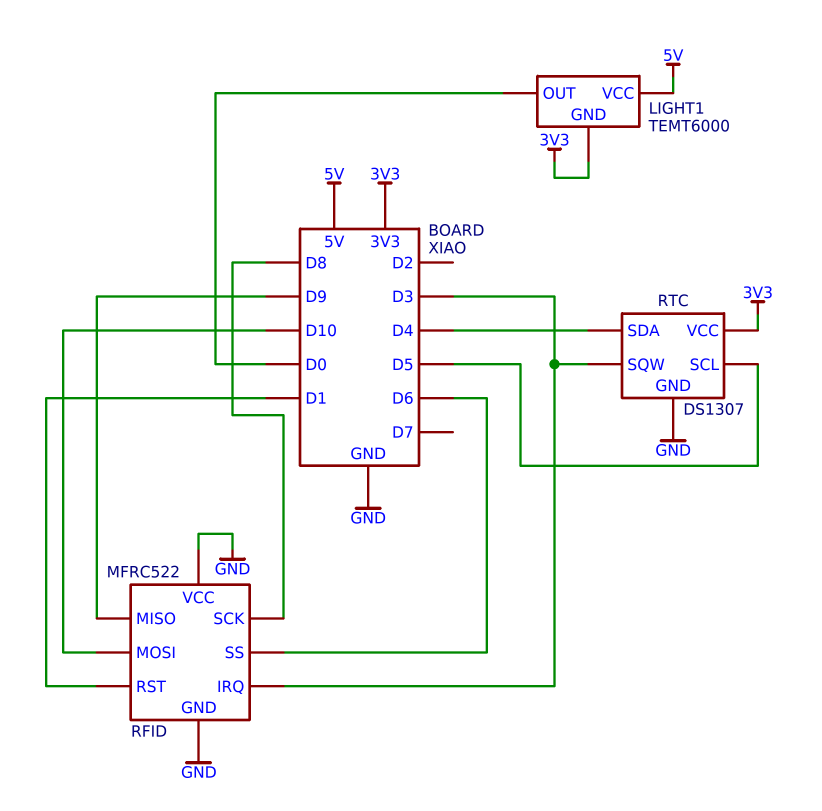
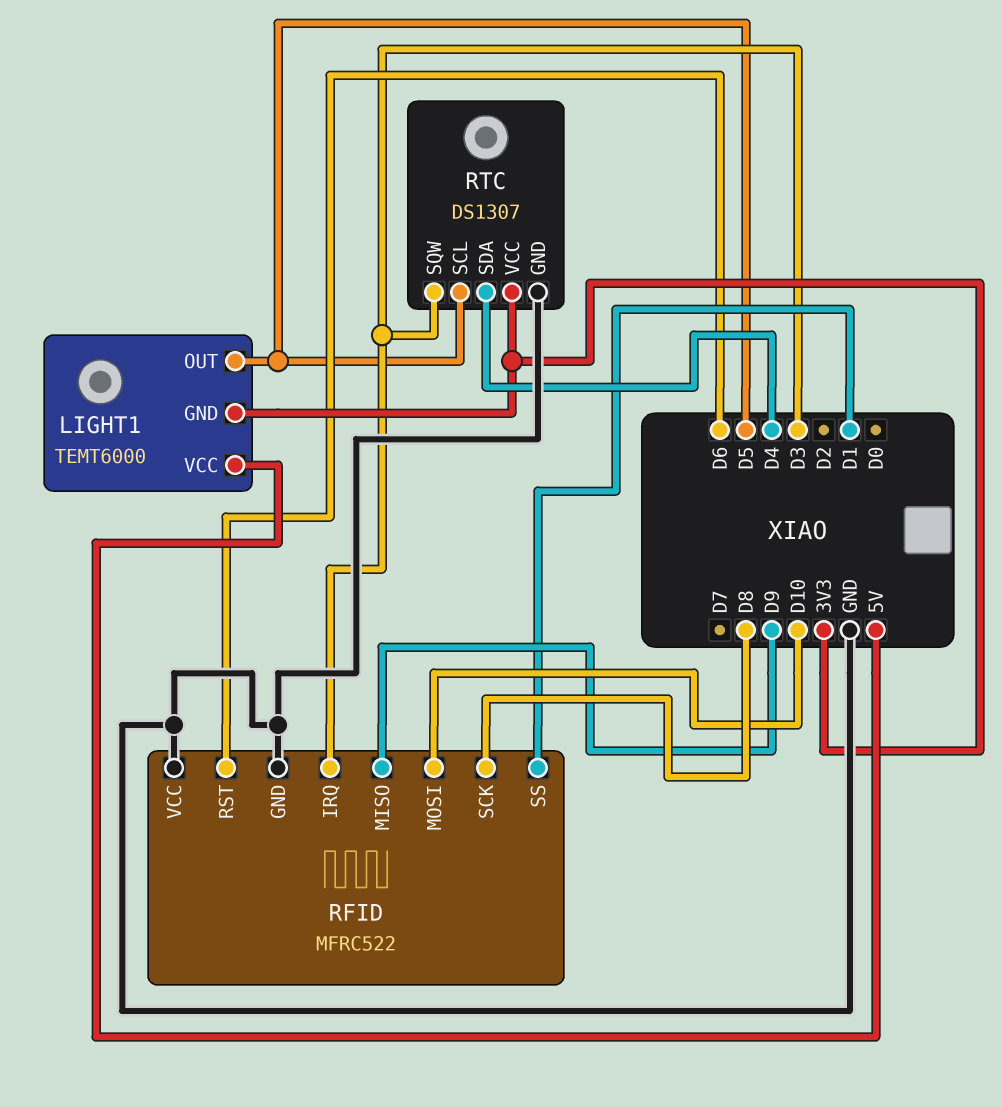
LIGHT1 pin OUT: D0 -> D5
RFID pin RST: D1 -> D6
RFID pin SS: D6 -> D1

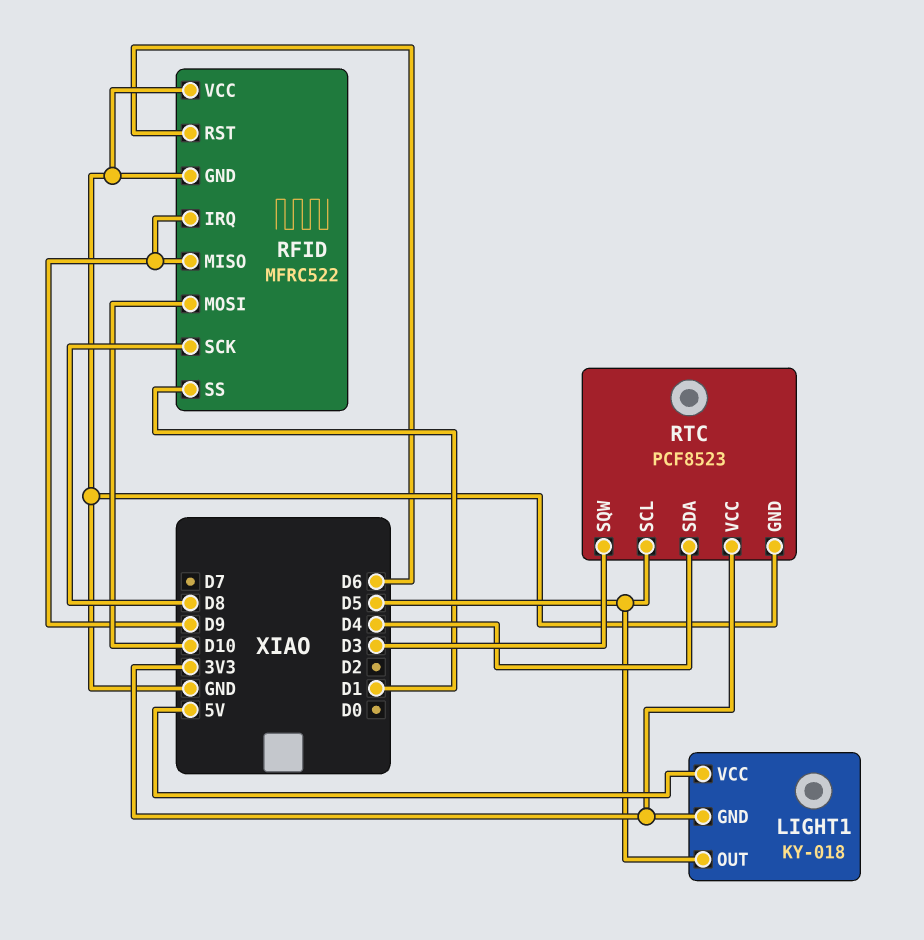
LIGHT1: TEMT6000 -> KY-018
RFID pin IRQ: D3 -> D9
RTC: DS1307 -> PCF8523

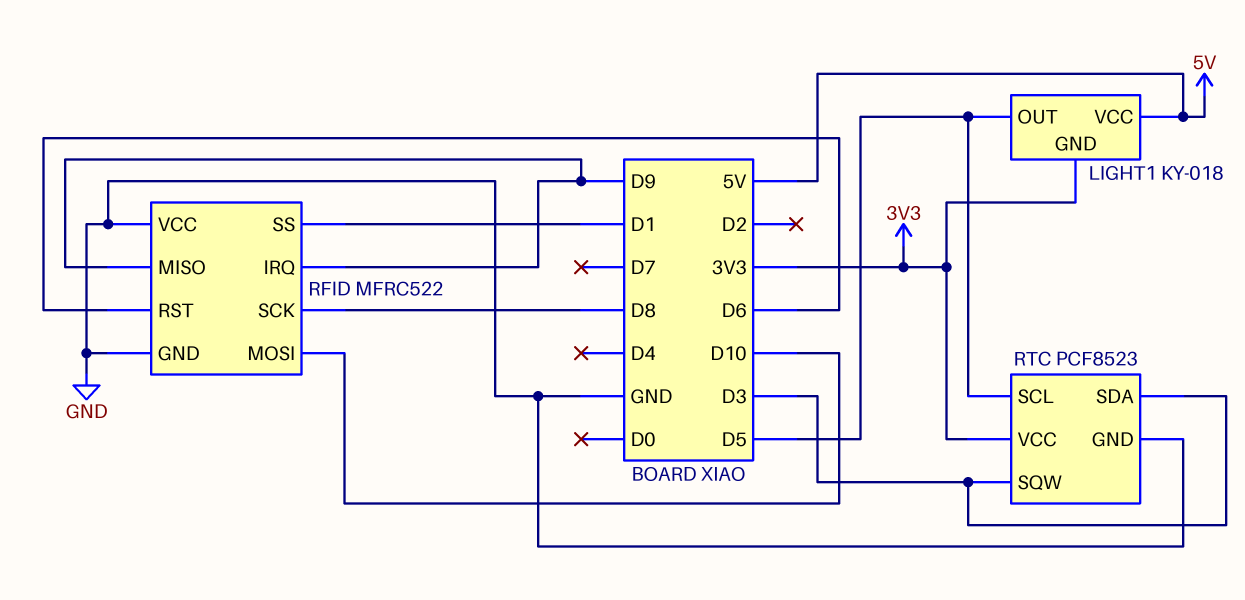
RTC pin SDA: D4 -> D3

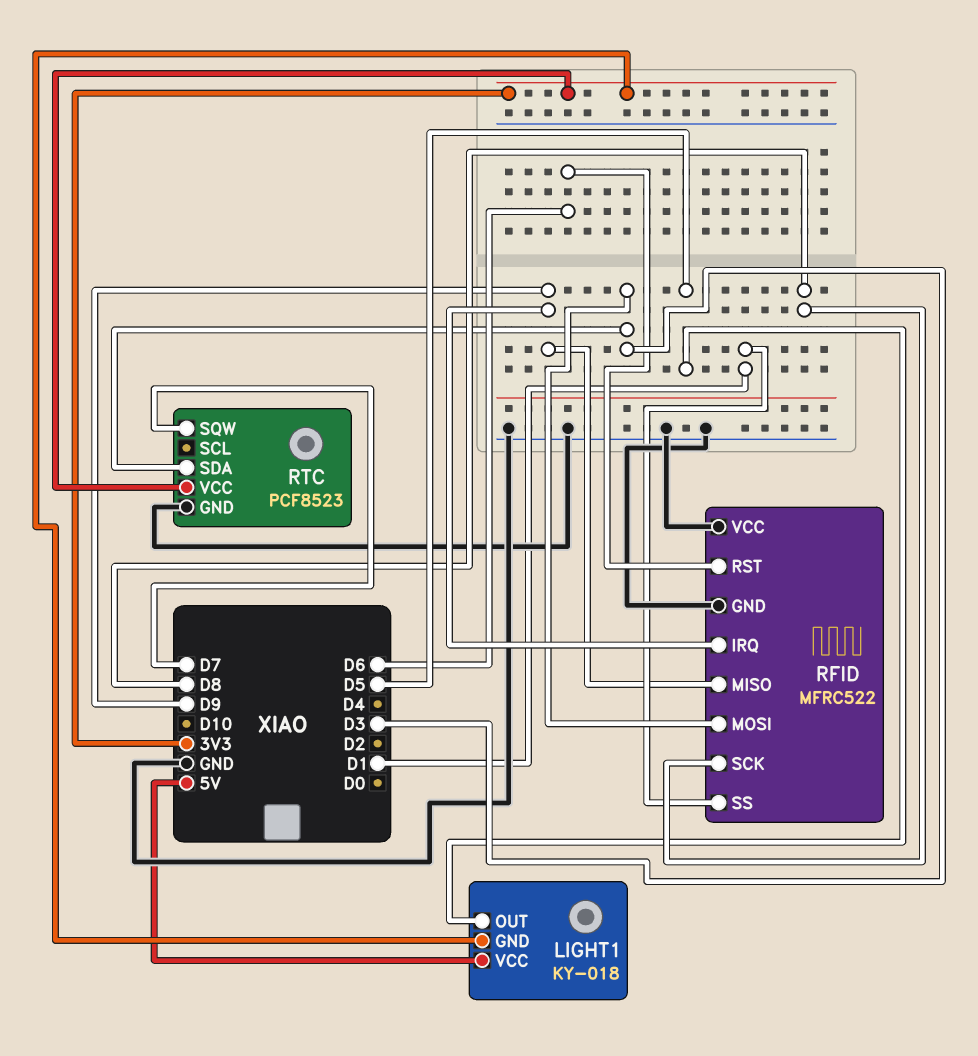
RFID pin MOSI: D10 -> D3
RTC pin SCL: D5 -> none
RTC pin SQW: D3 -> D7

